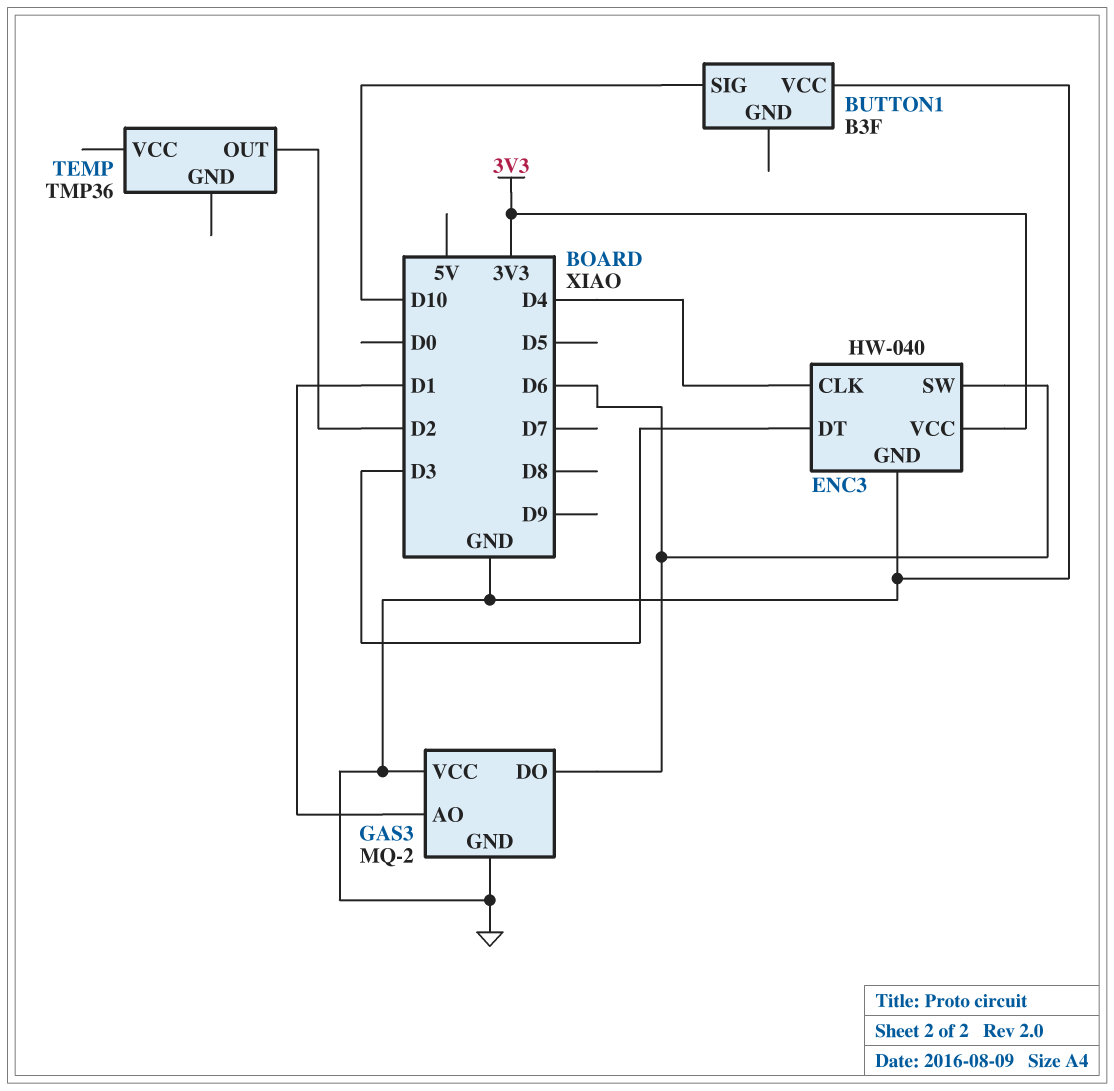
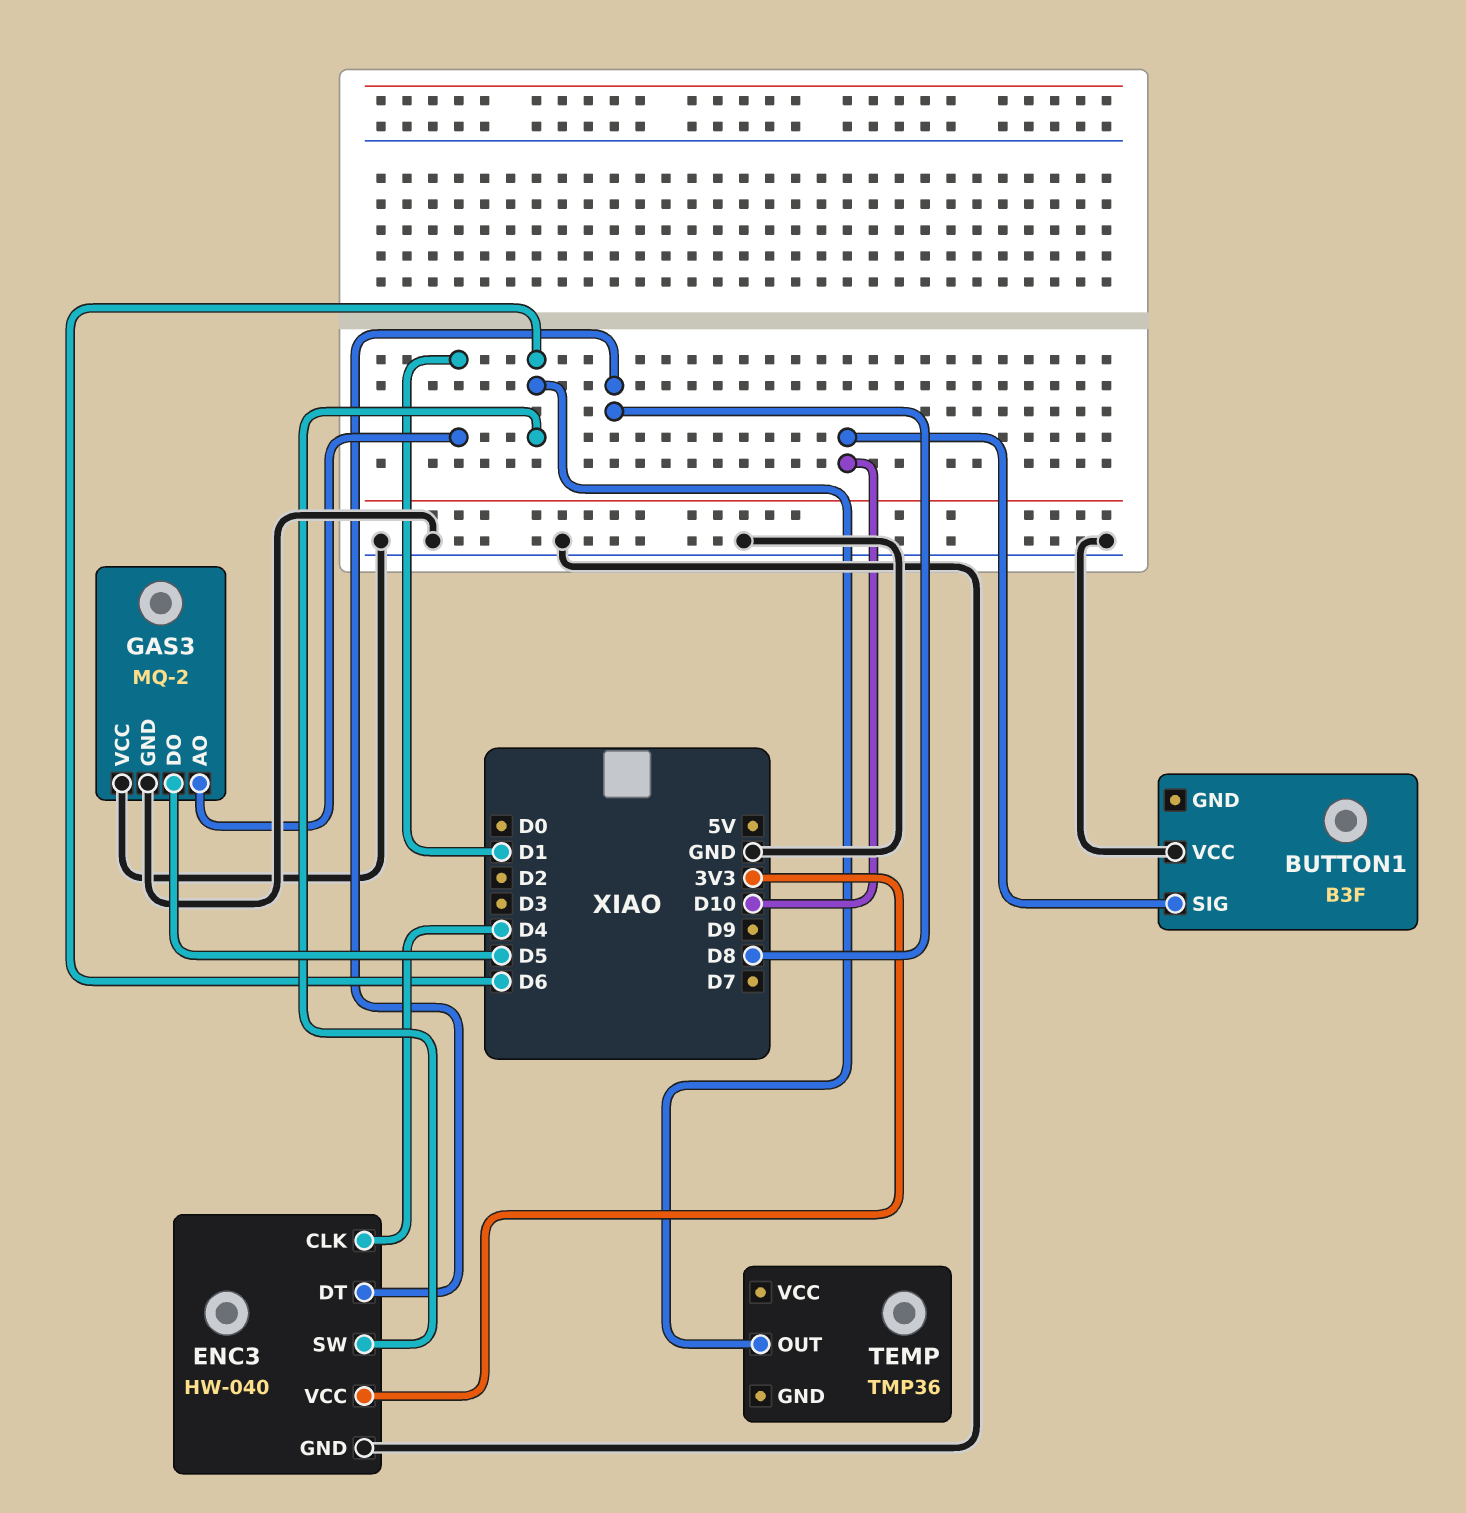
ENC3 pin DT: D3 -> D8
GAS3 pin DO: D6 -> D5
TEMP pin OUT: D2 -> D6

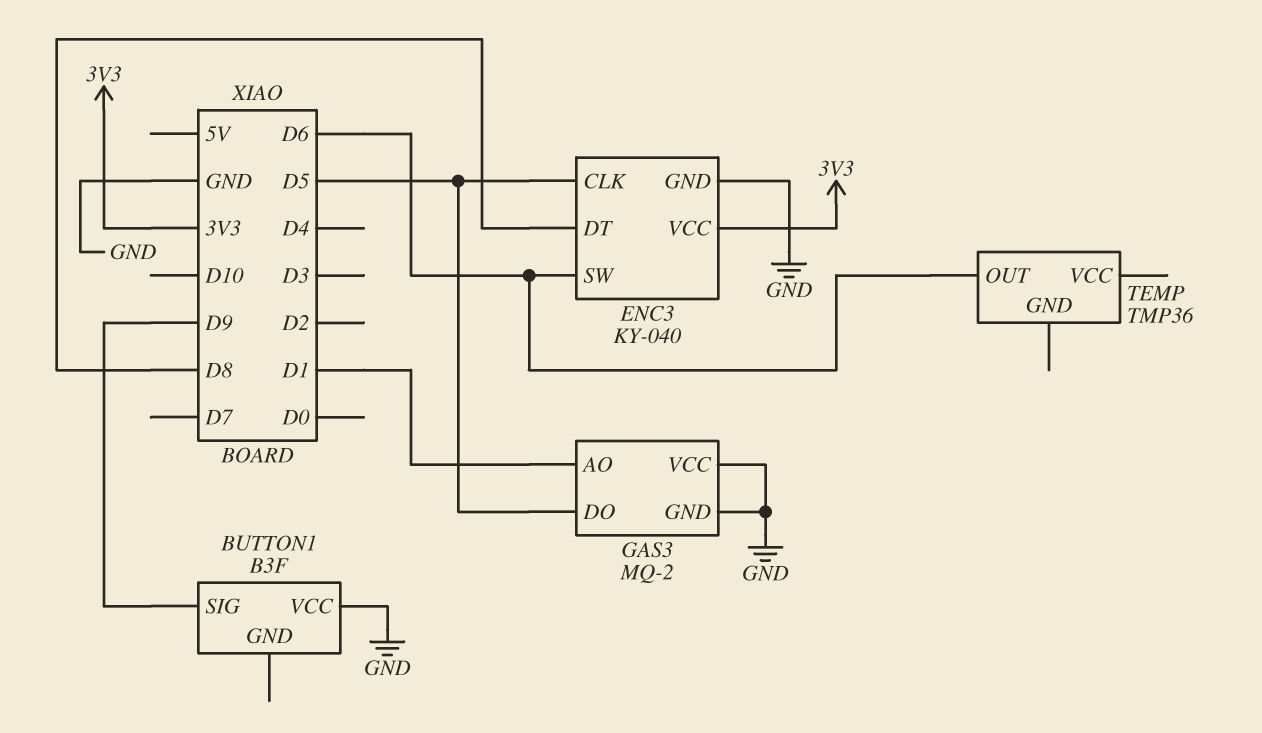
BUTTON1 pin SIG: D10 -> D9
ENC3: HW-040 -> KY-040
ENC3 pin CLK: D4 -> D5

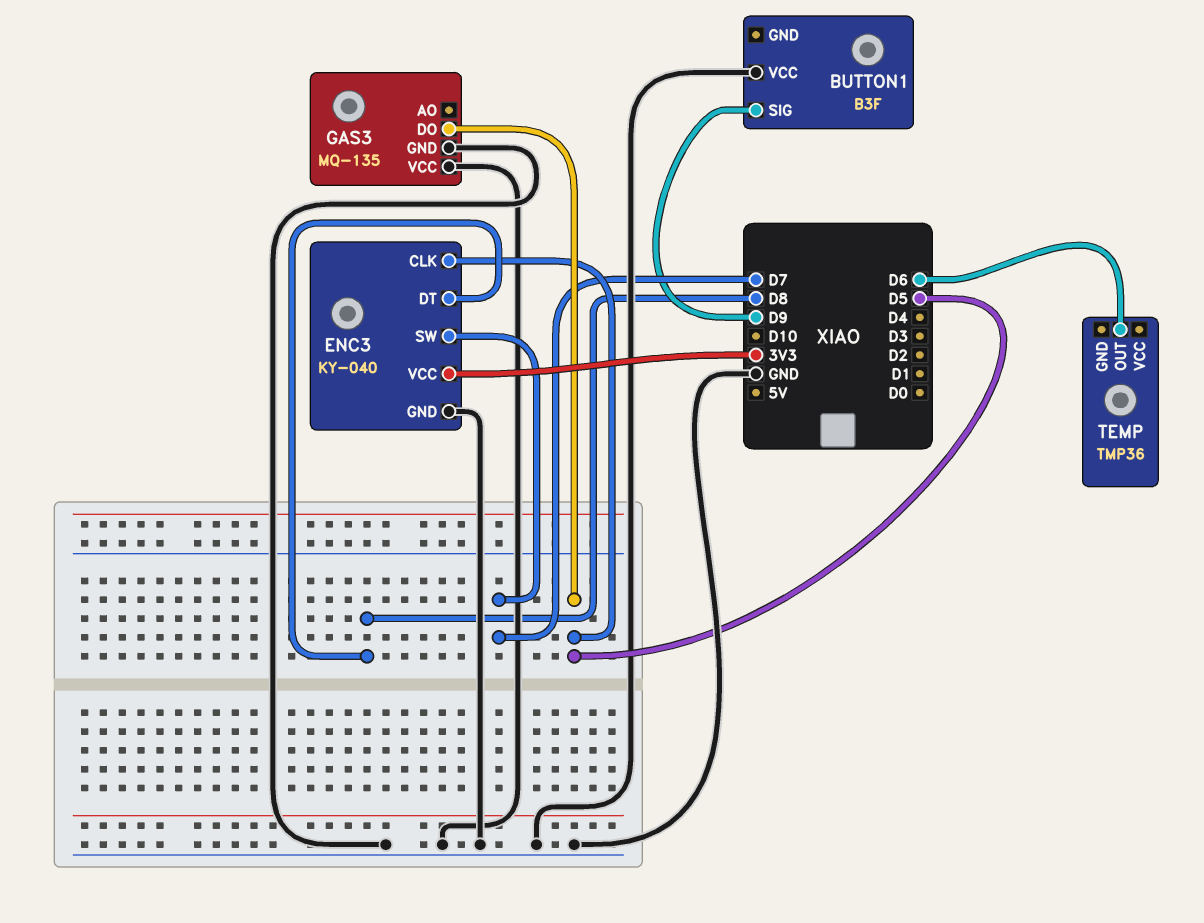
ENC3 pin SW: D6 -> D7
GAS3: MQ-2 -> MQ-135
GAS3 pin AO: D1 -> none

